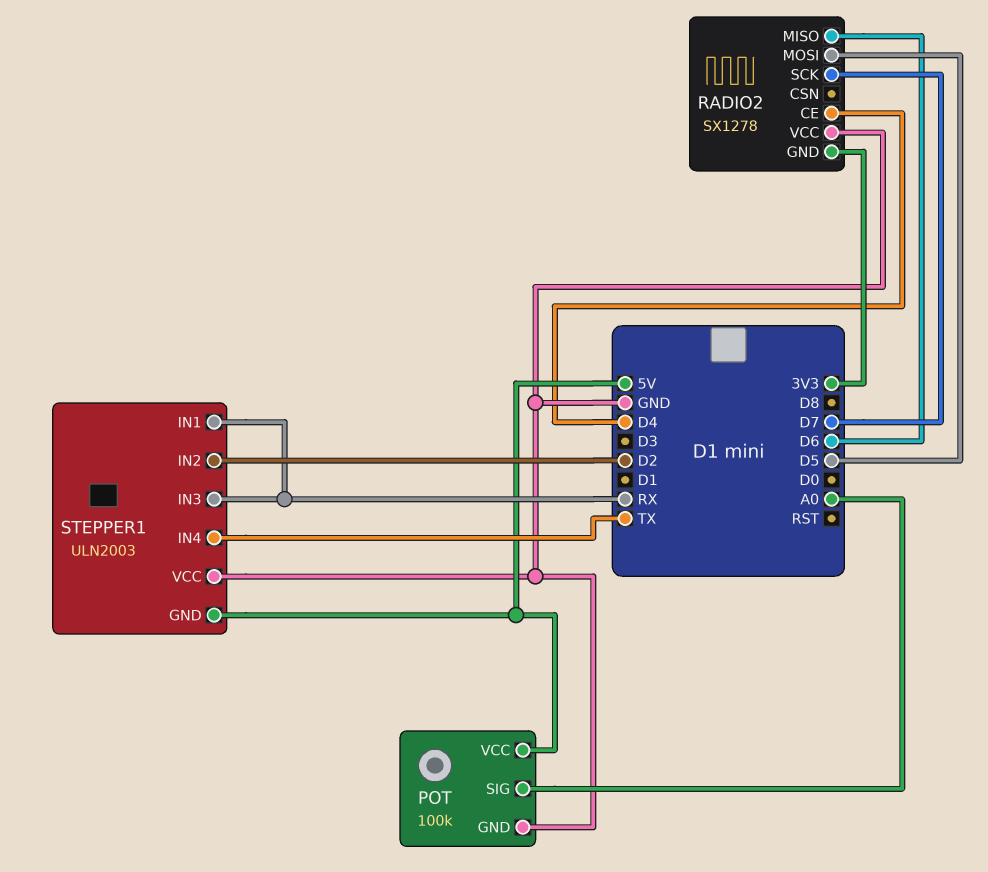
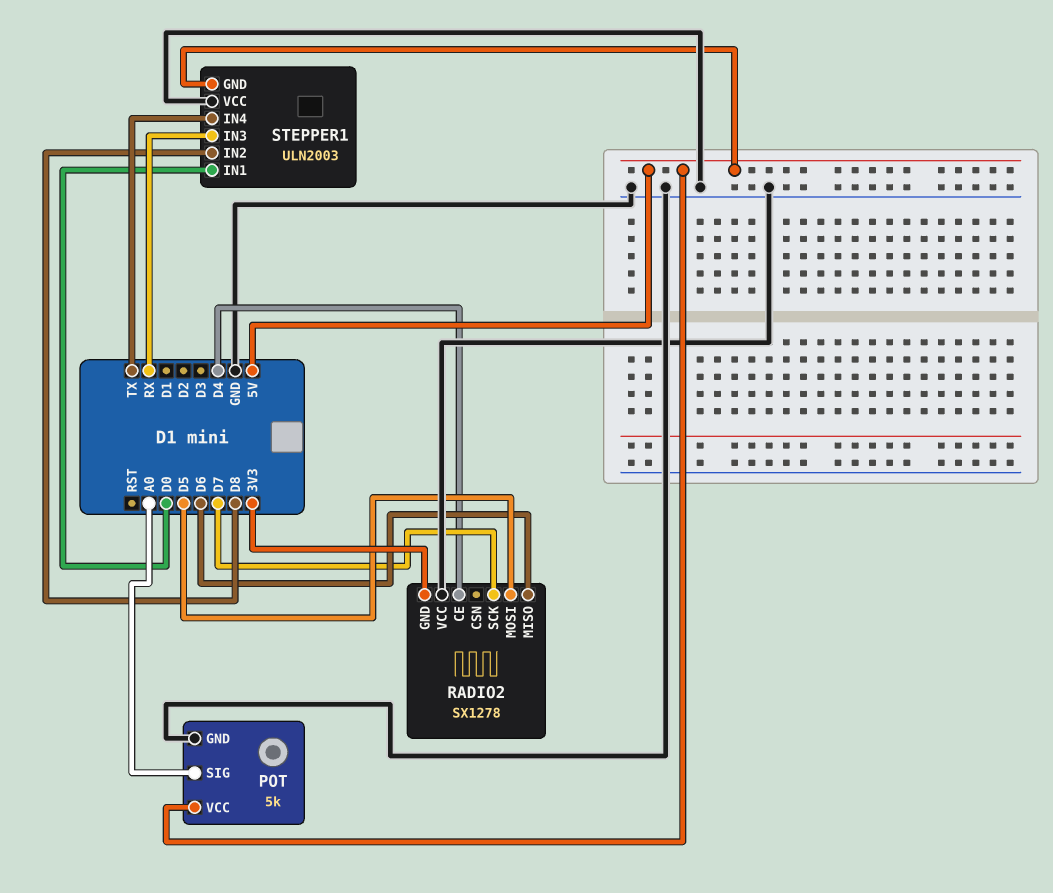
POT: 100k -> 5k
STEPPER1 pin IN1: RX -> D0
STEPPER1 pin IN2: D2 -> D8

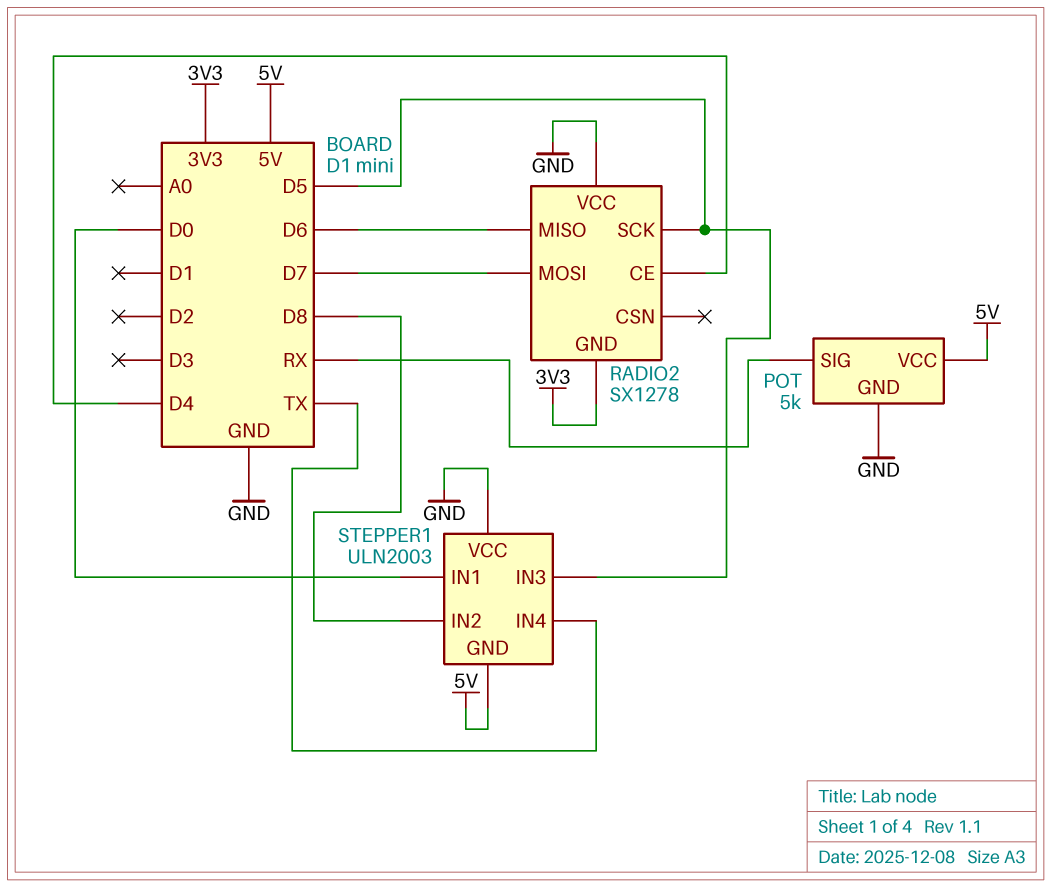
POT pin SIG: A0 -> RX
RADIO2 pin MOSI: D5 -> D7
RADIO2 pin SCK: D7 -> D5
STEPPER1 pin IN3: RX -> D5

